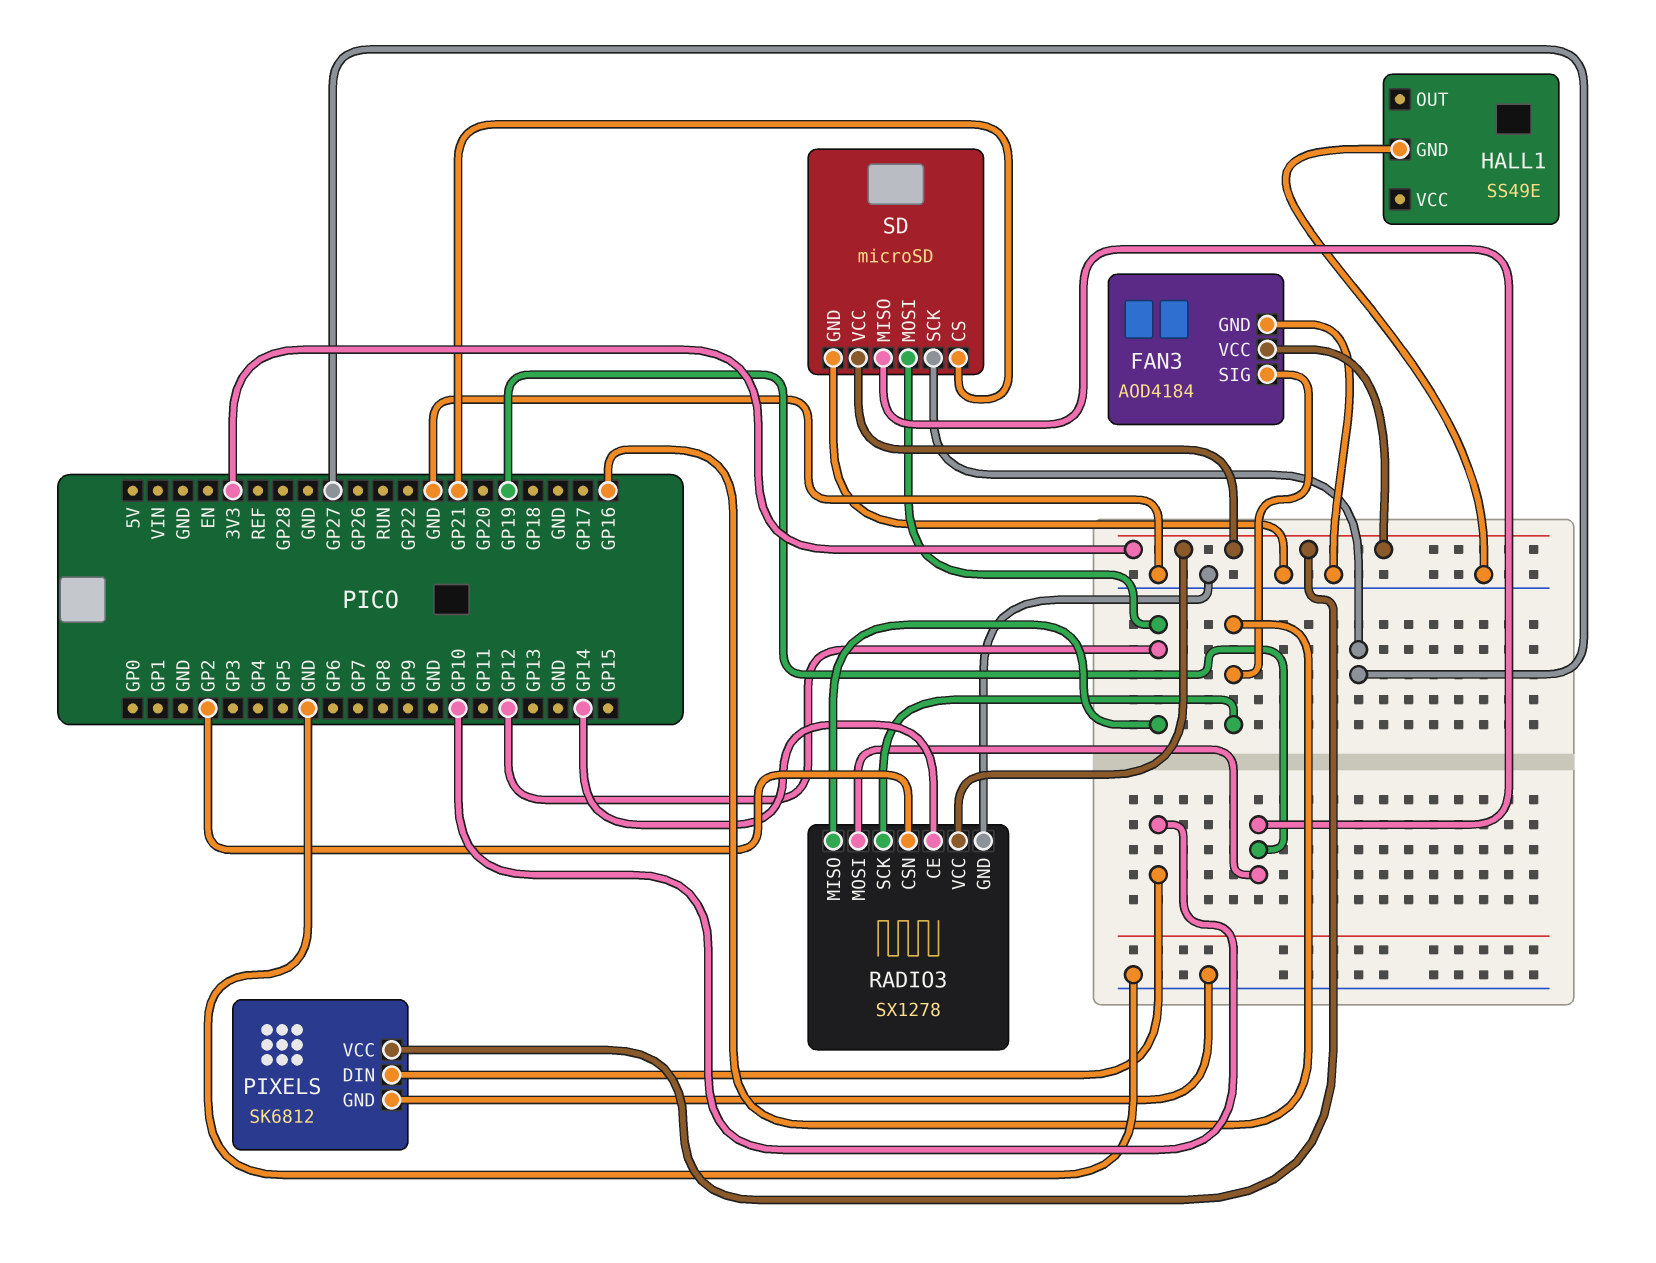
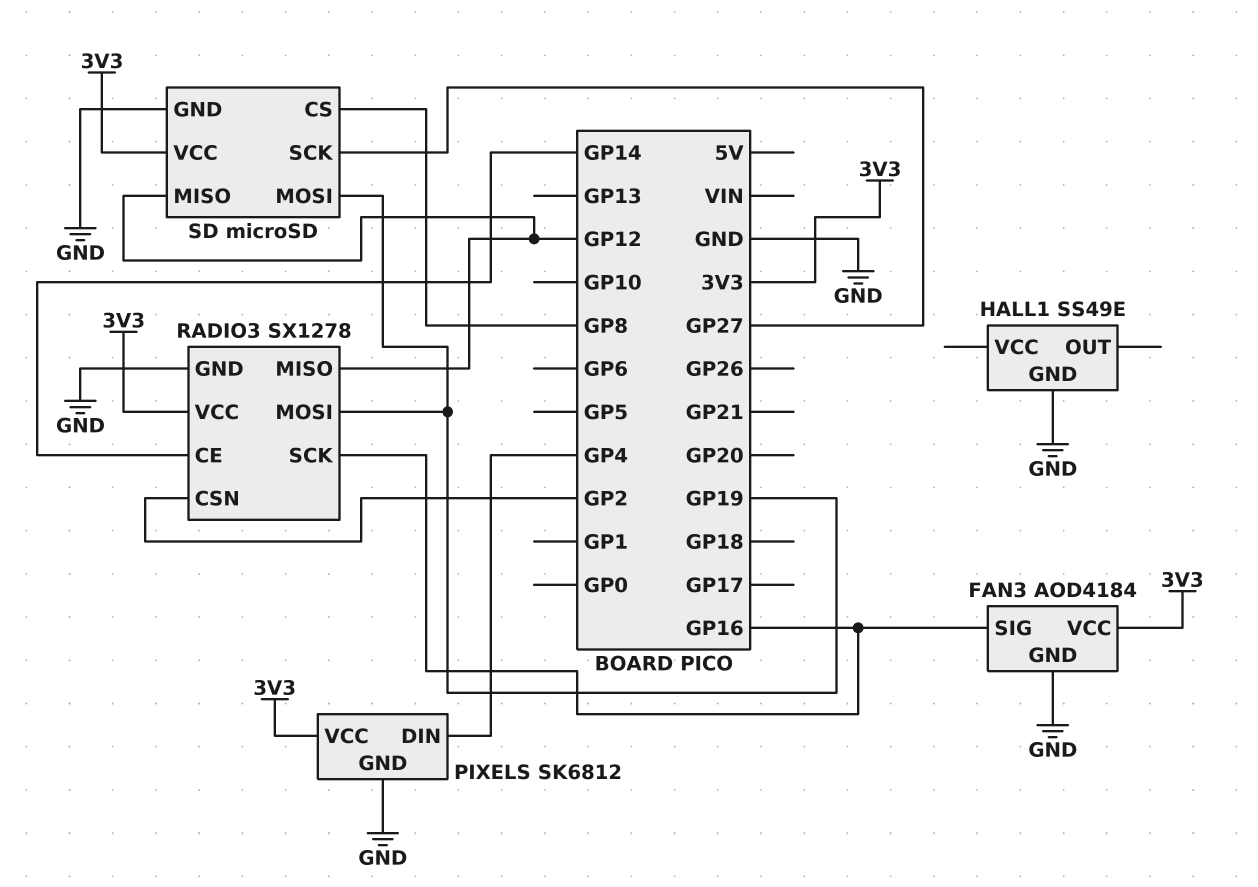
PIXELS pin DIN: GP10 -> GP4
SD pin CS: GP21 -> GP8
SD pin MISO: GP19 -> GP12
SD pin MOSI: GP12 -> GP19

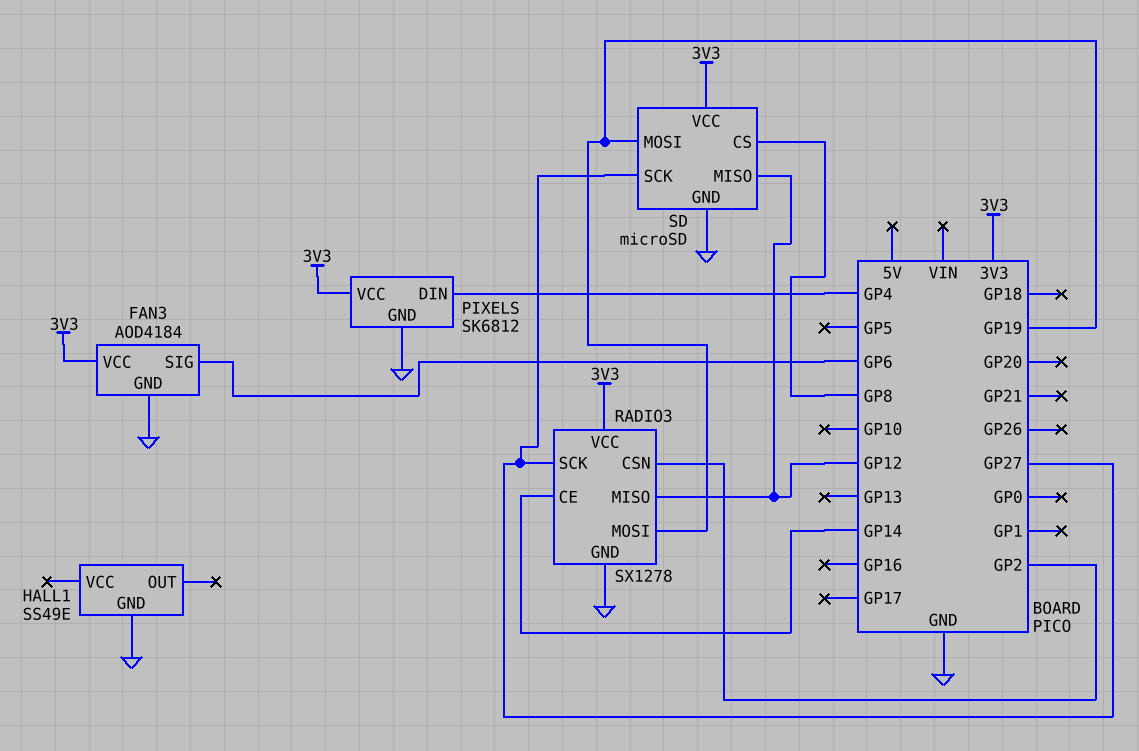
FAN3 pin SIG: GP16 -> GP6
RADIO3 pin SCK: GP16 -> GP27

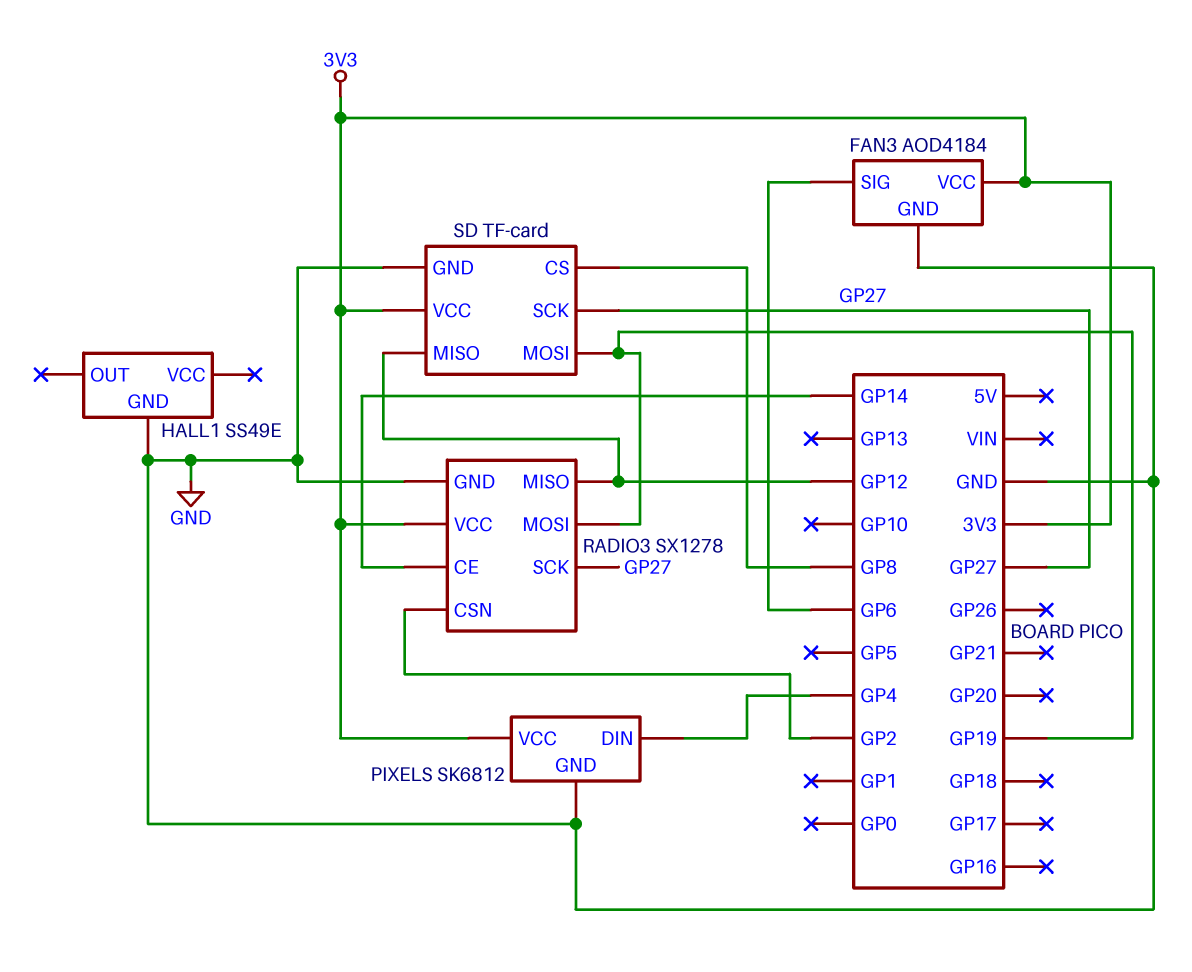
SD: microSD -> TF-card

